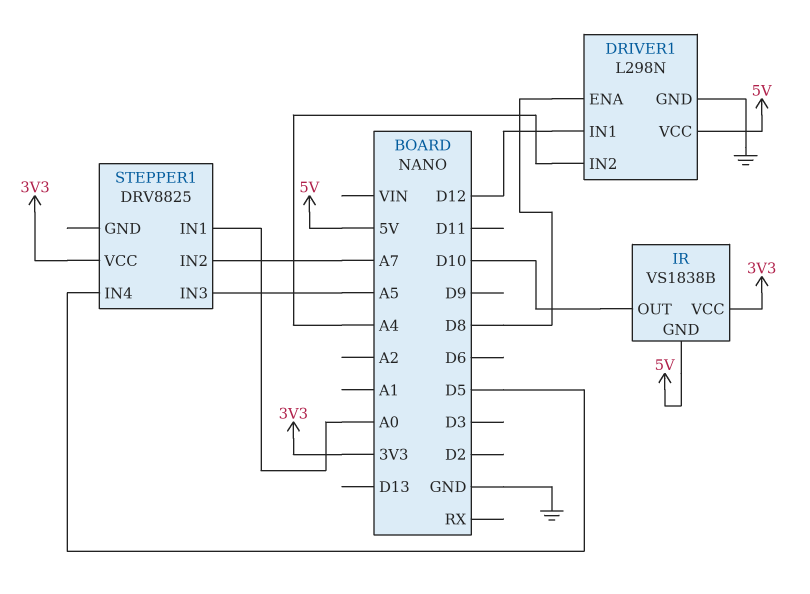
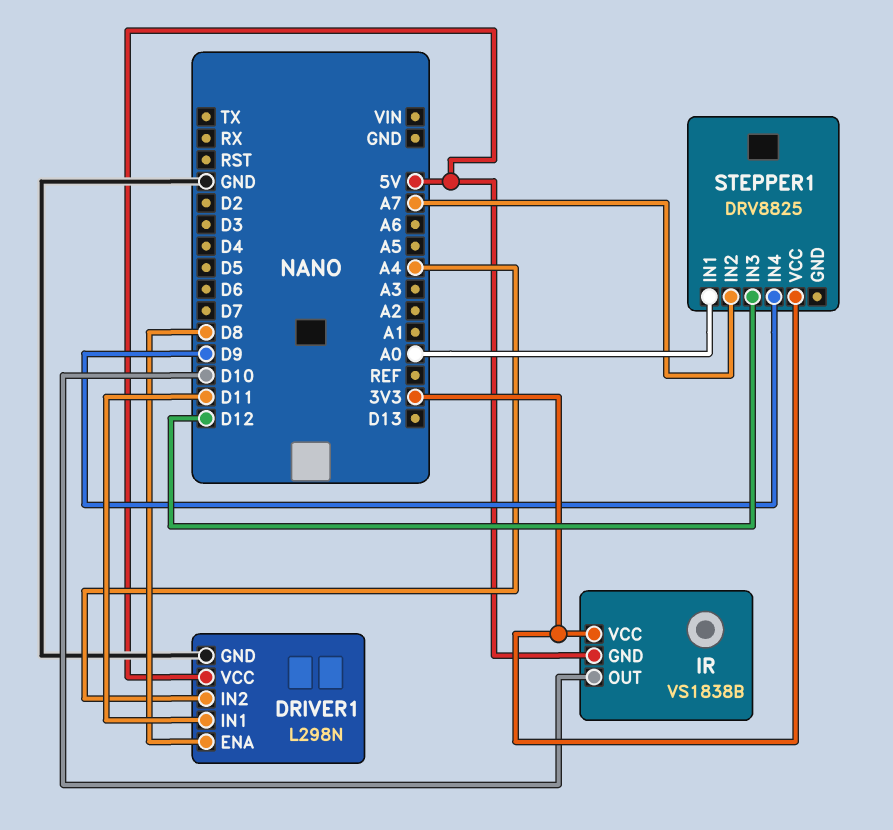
DRIVER1 pin IN1: D12 -> D11
STEPPER1 pin IN3: A5 -> D12
STEPPER1 pin IN4: D5 -> D9

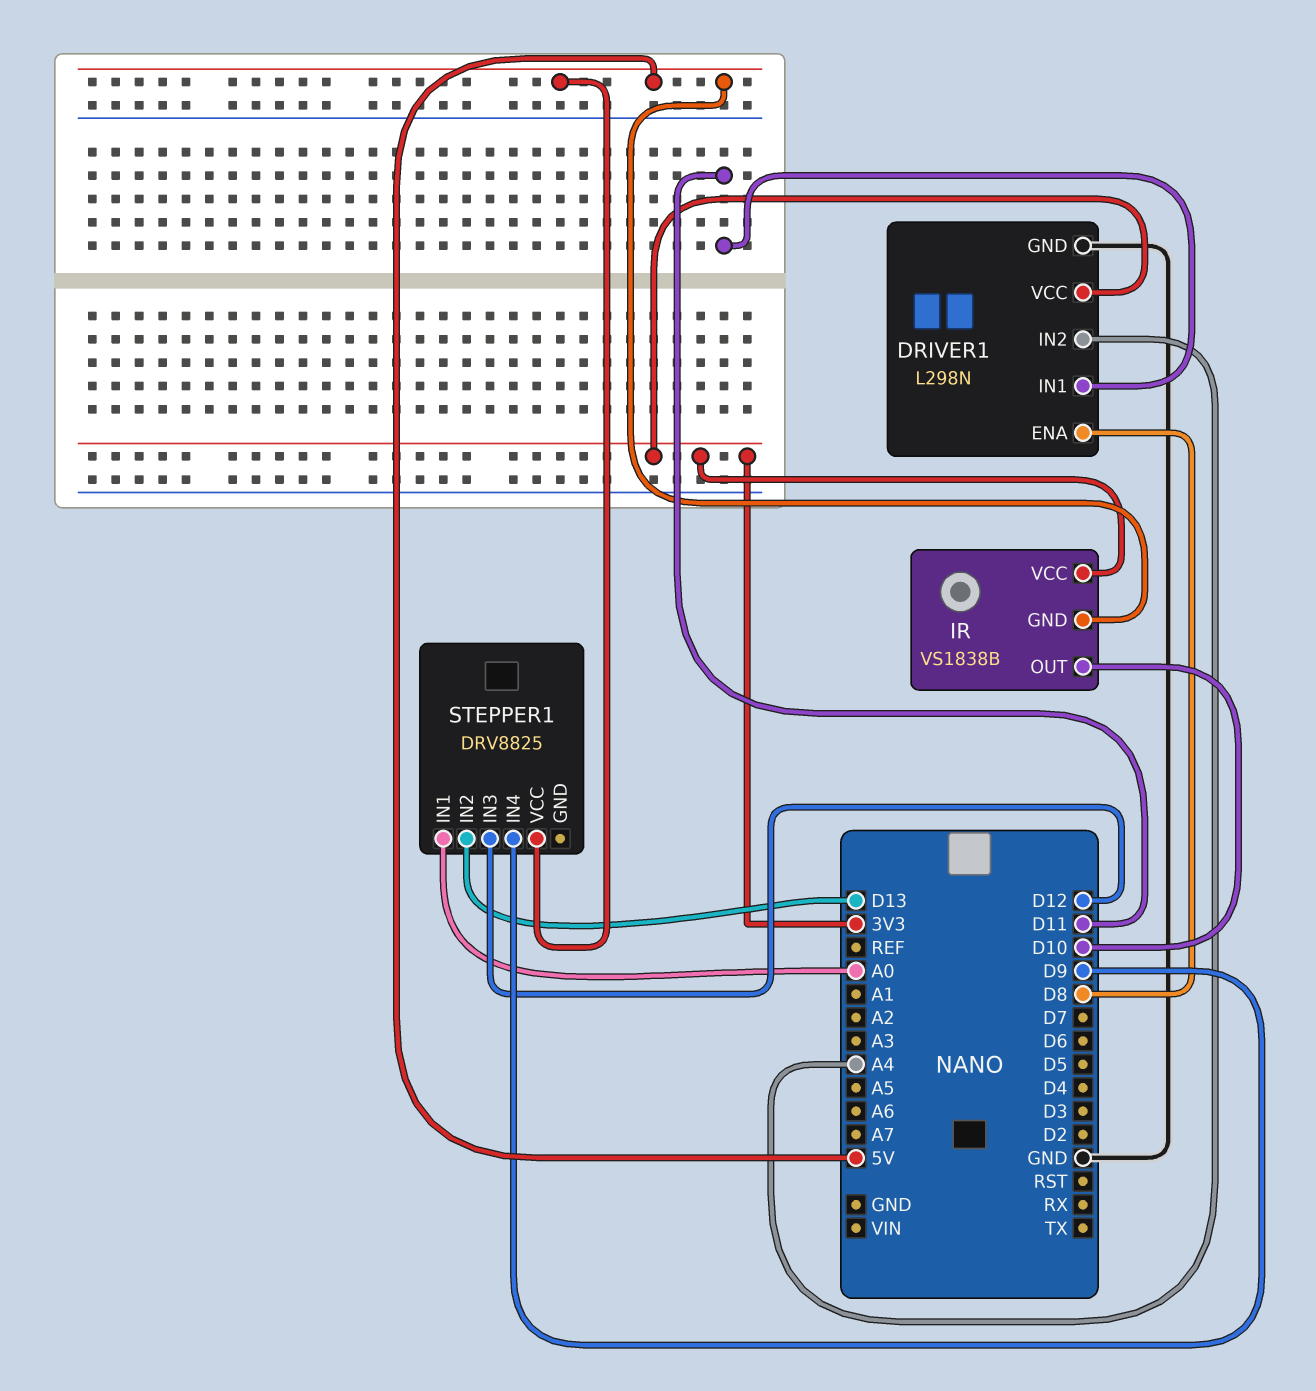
DRIVER1 pin VCC: 5V -> 3V3
STEPPER1 pin IN2: A7 -> D13
STEPPER1 pin VCC: 3V3 -> 5V

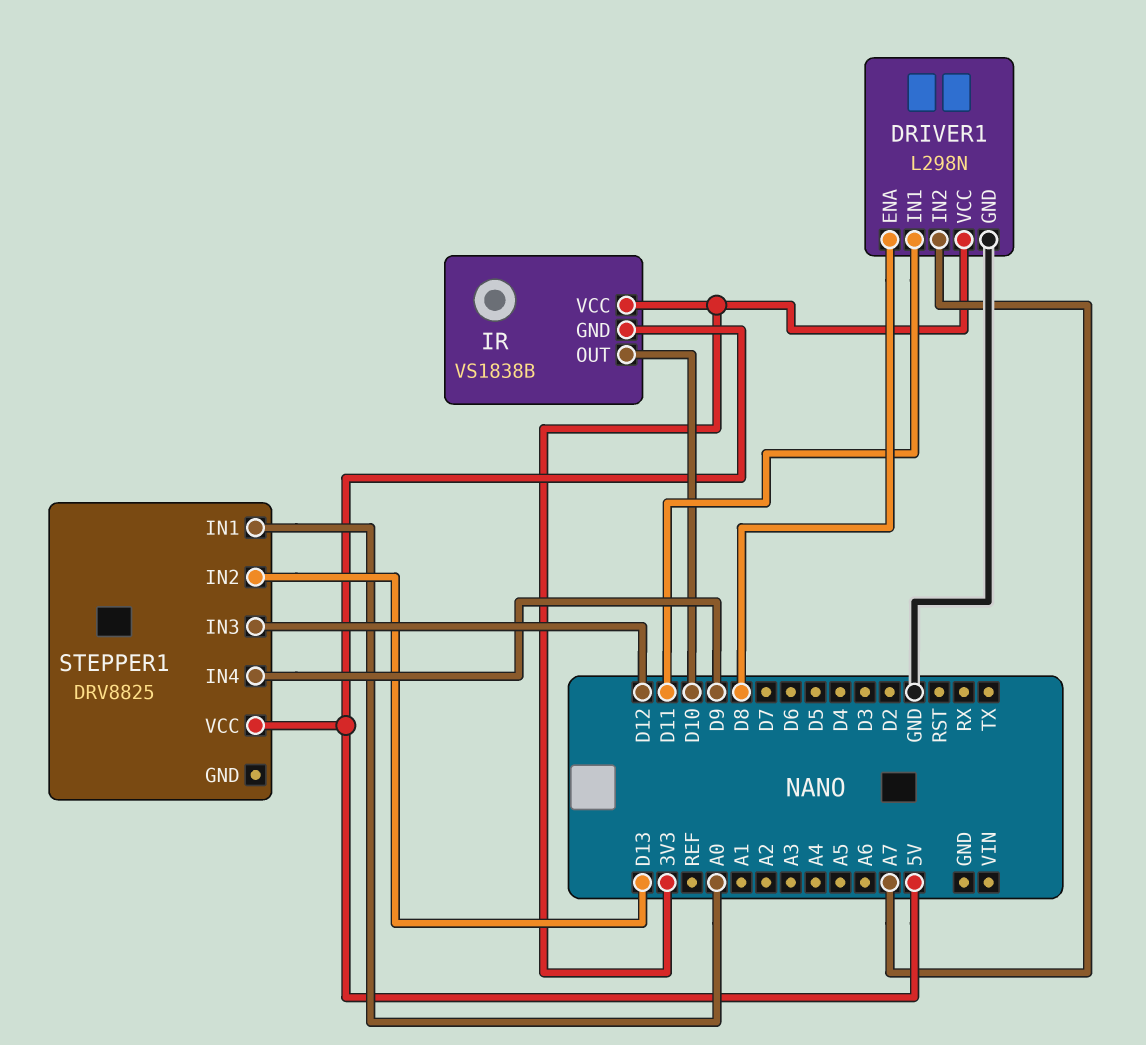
DRIVER1 pin IN2: A4 -> A7

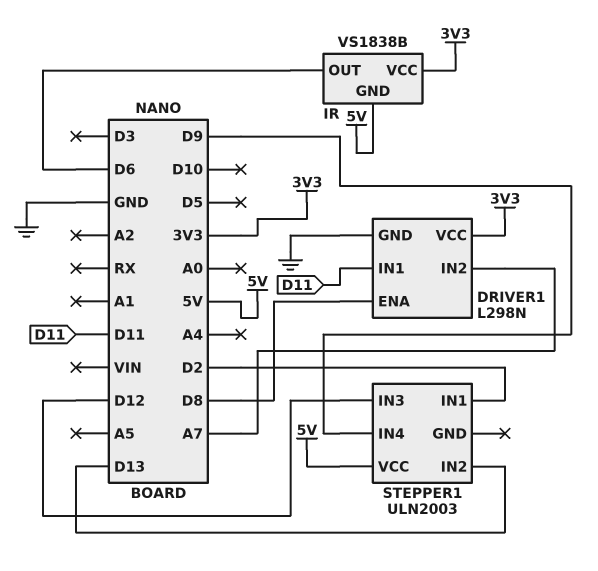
IR pin OUT: D10 -> D6
STEPPER1: DRV8825 -> ULN2003
STEPPER1 pin IN1: A0 -> D2

